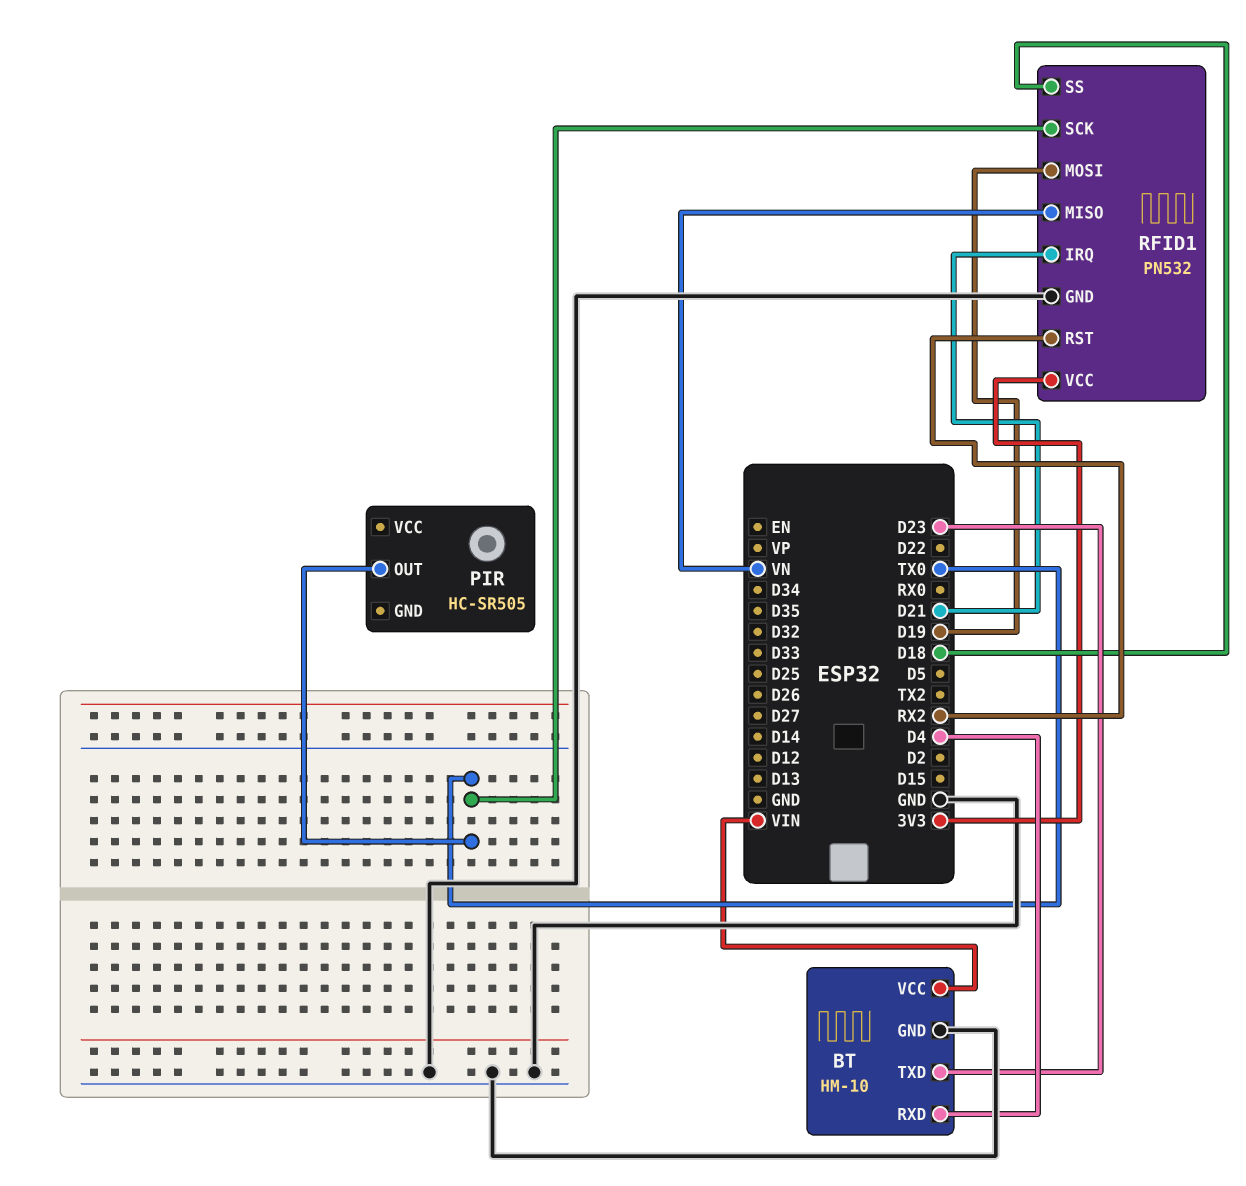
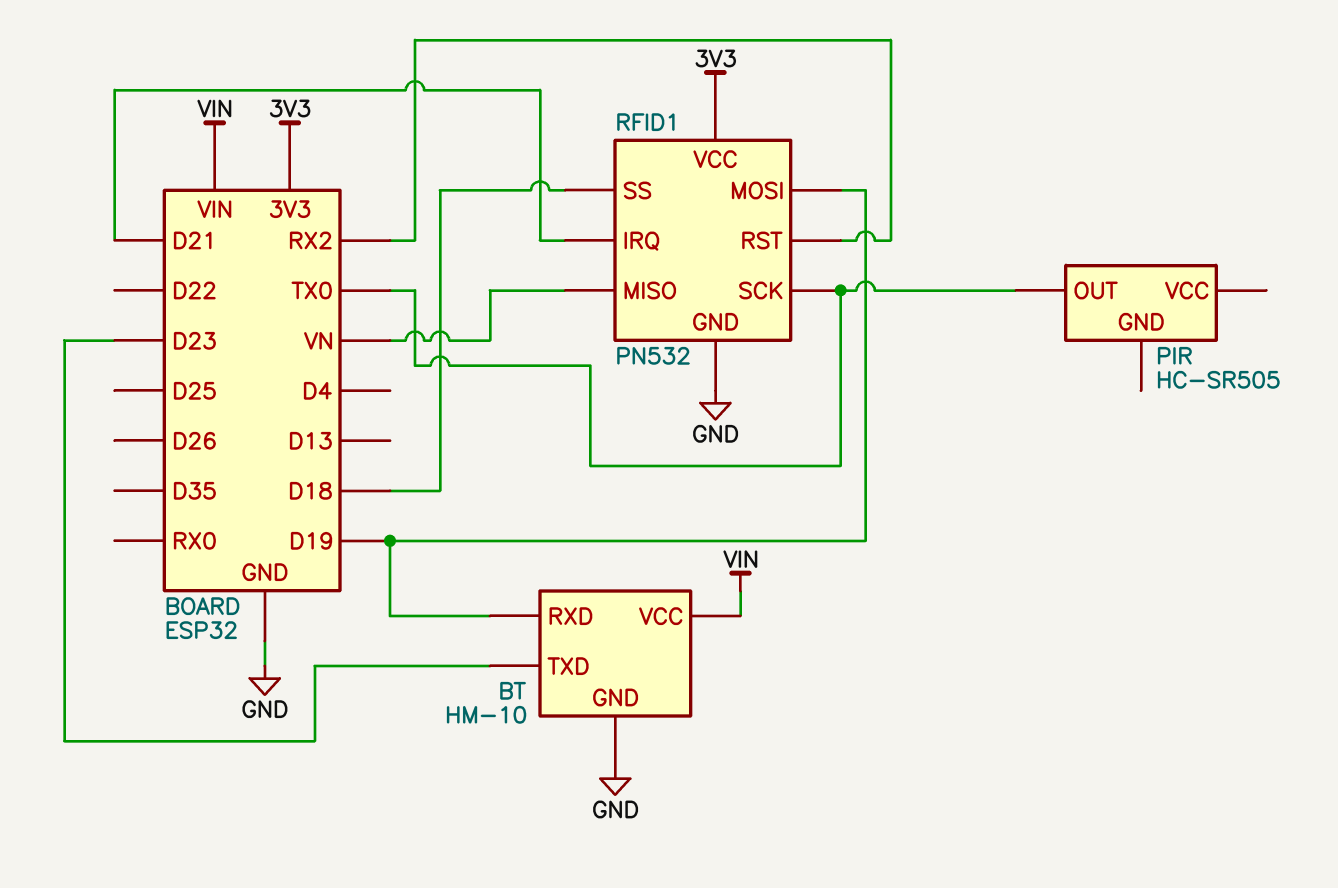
BT pin RXD: D4 -> D19

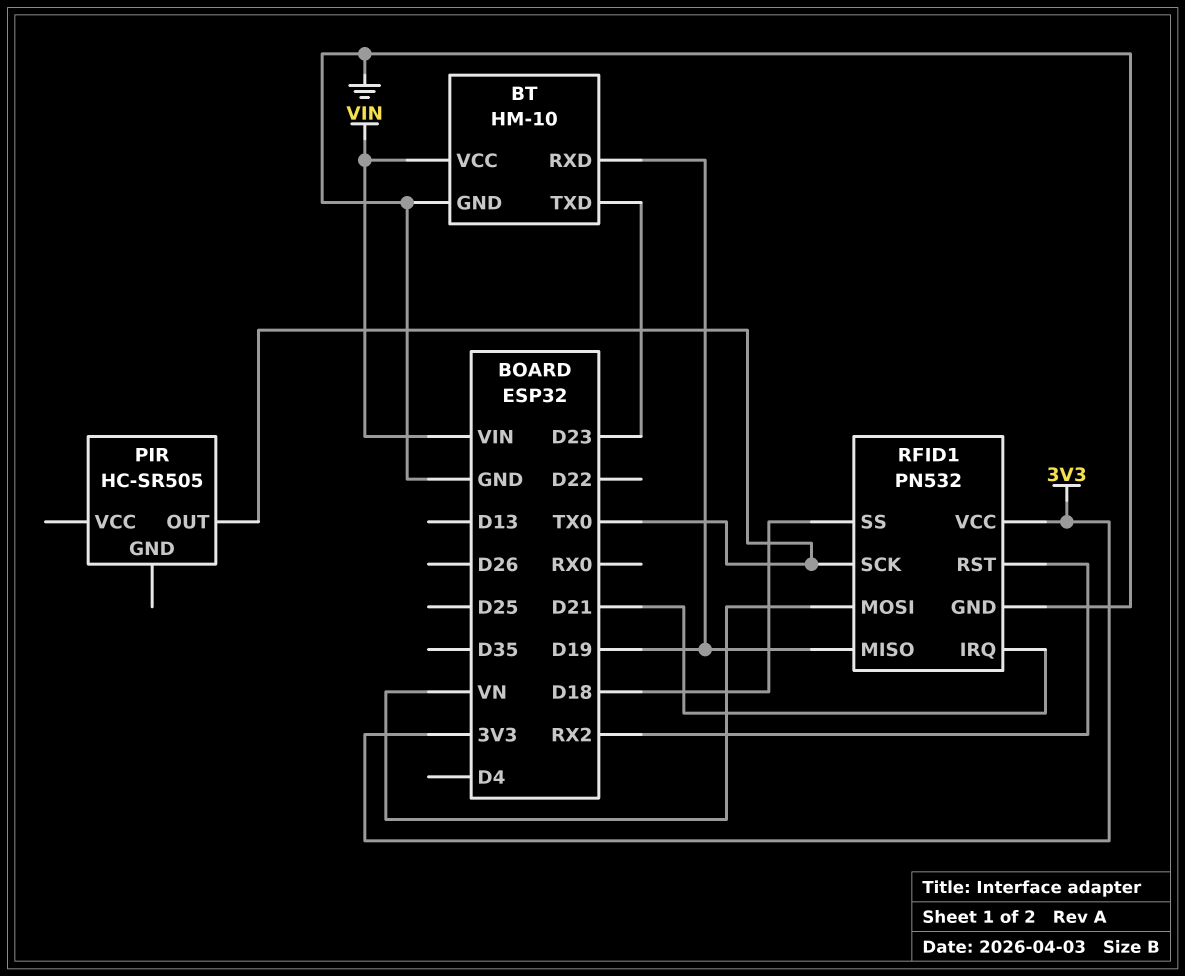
RFID1 pin MISO: VN -> D19
RFID1 pin MOSI: D19 -> VN

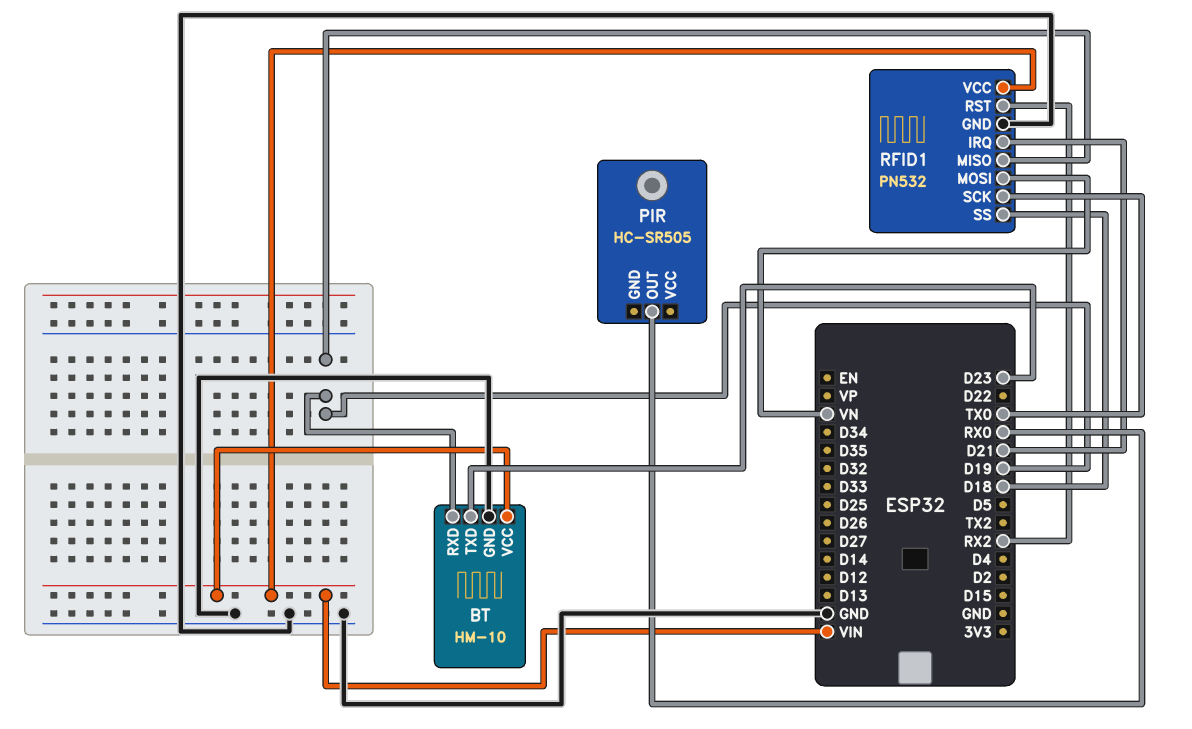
PIR pin OUT: TX0 -> RX0
RFID1 pin VCC: 3V3 -> VIN

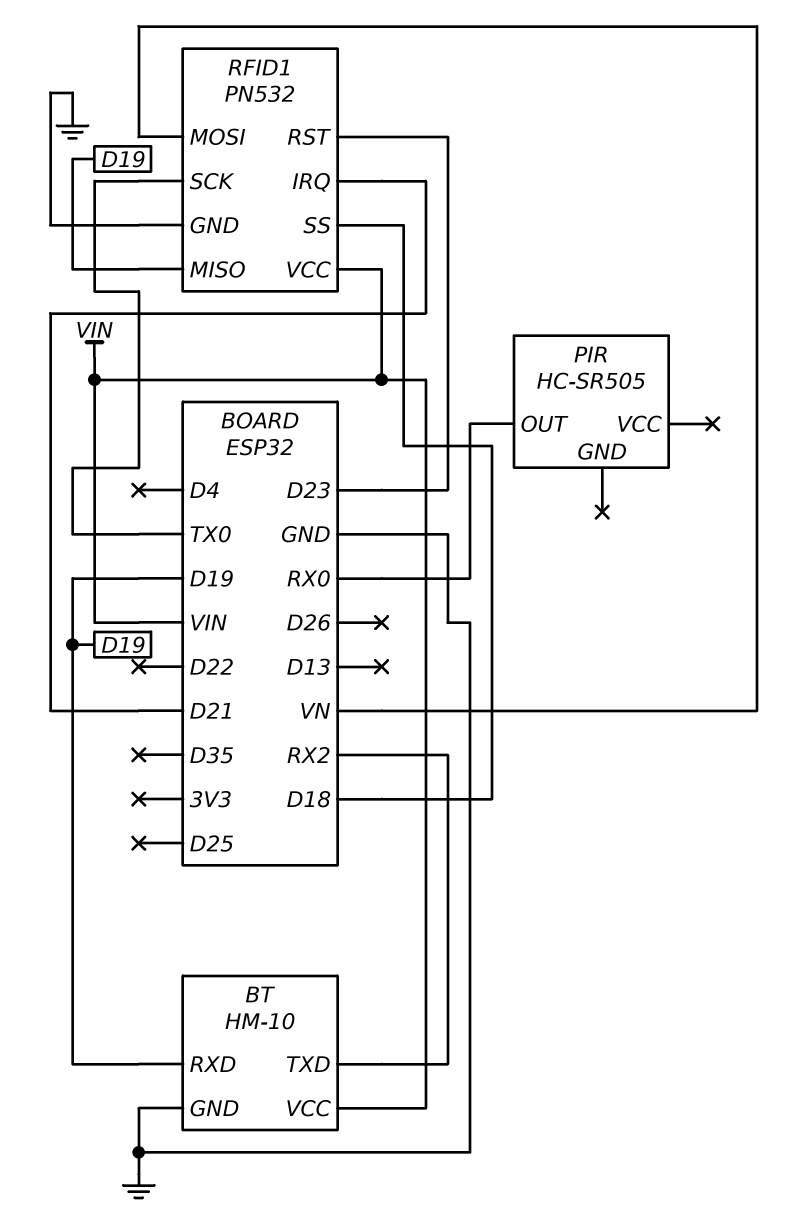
BT pin TXD: D23 -> RX2
RFID1 pin RST: RX2 -> D23

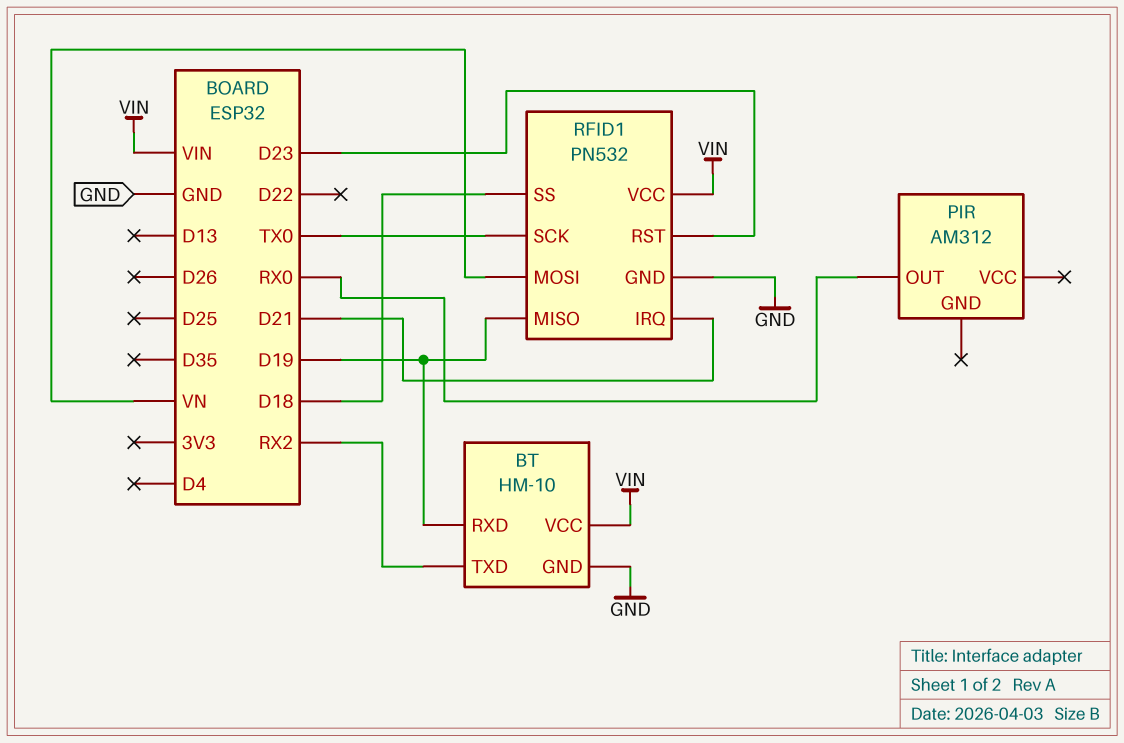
PIR: HC-SR505 -> AM312

